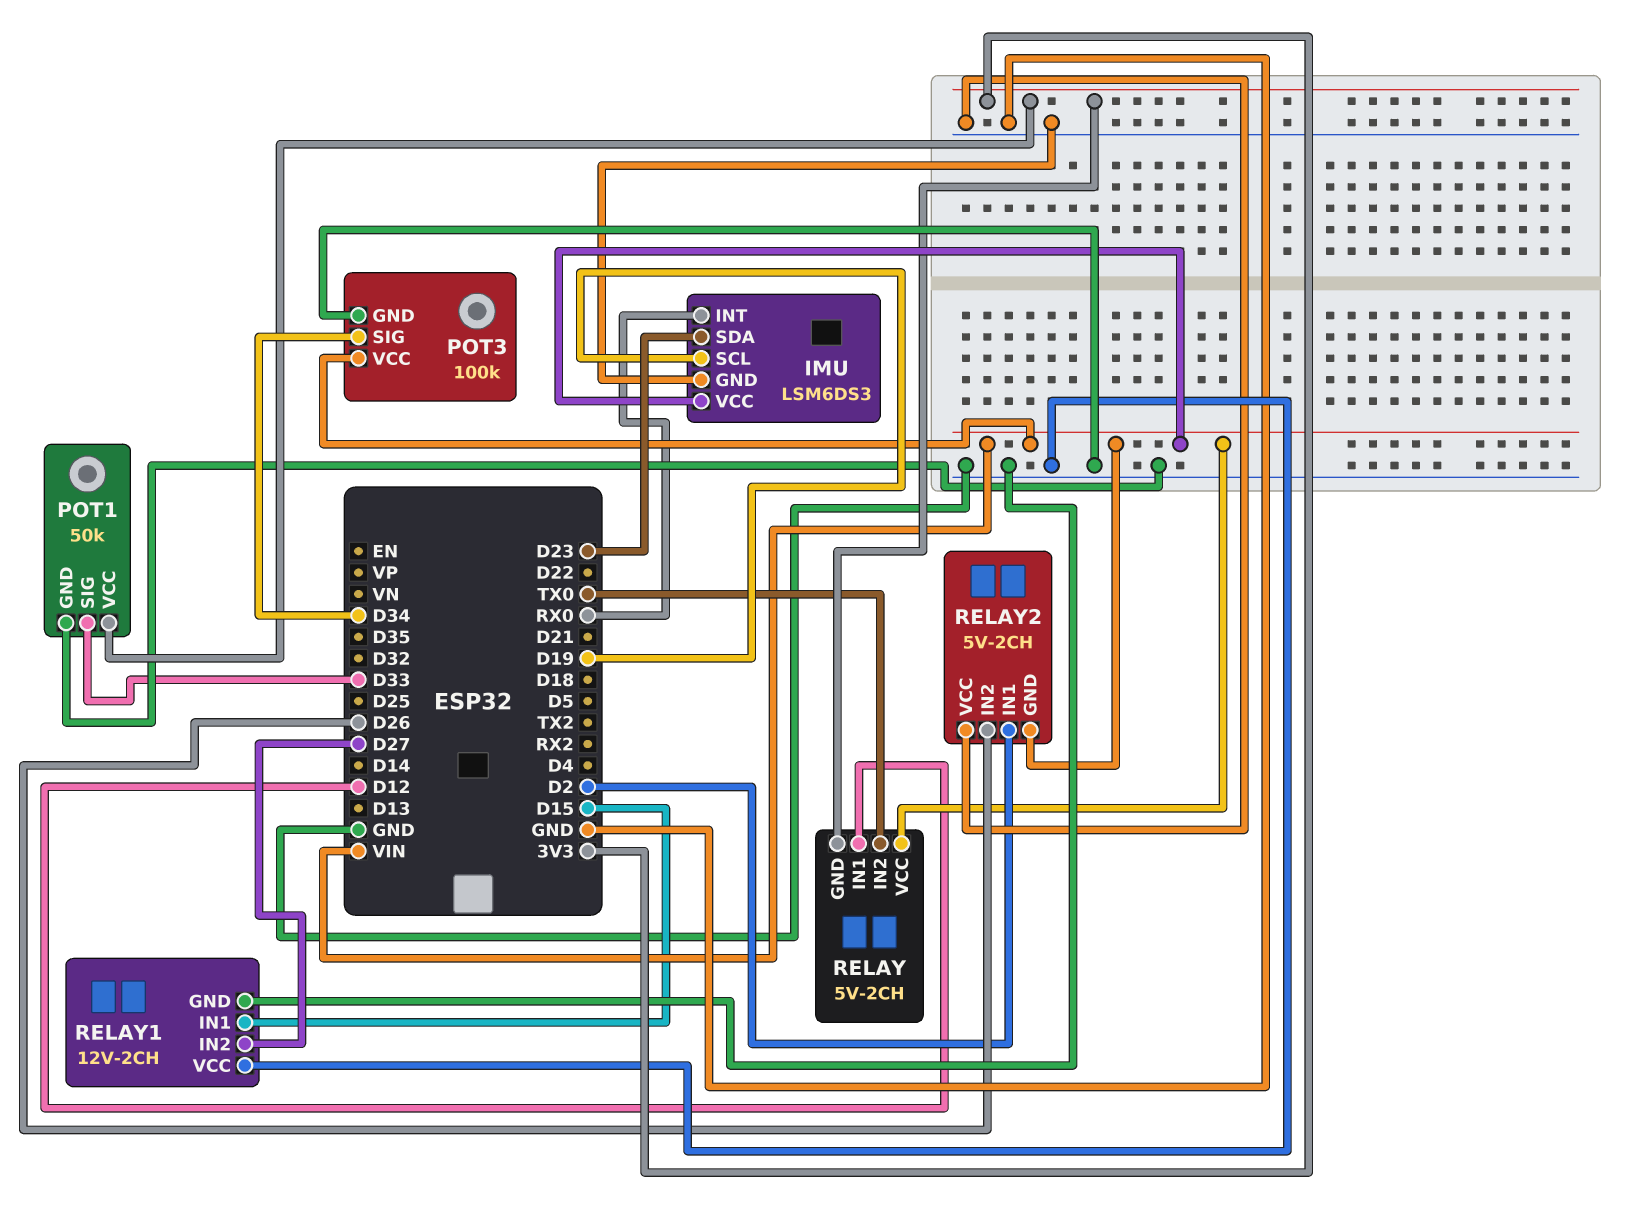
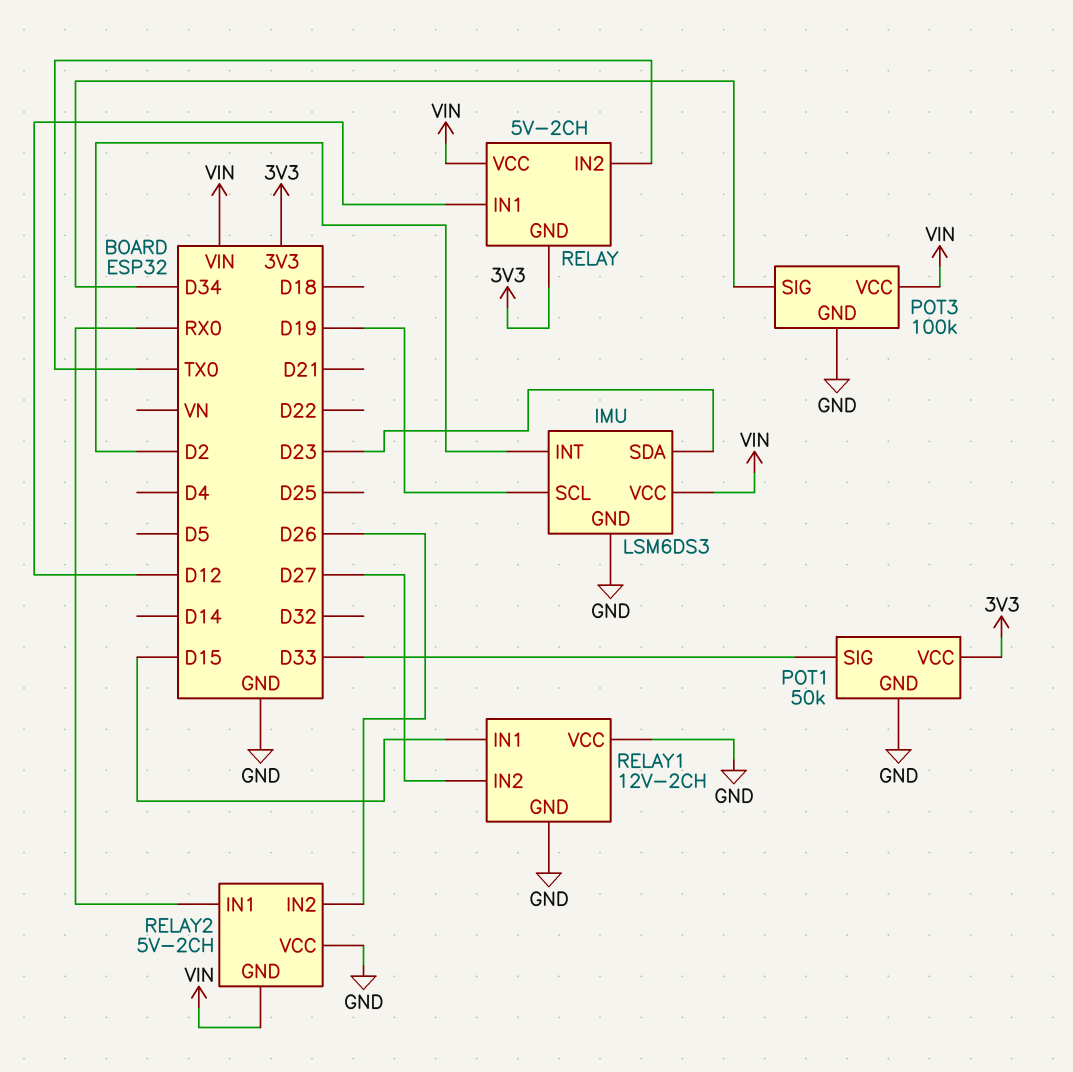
IMU pin INT: RX0 -> D2
RELAY2 pin IN1: D2 -> RX0

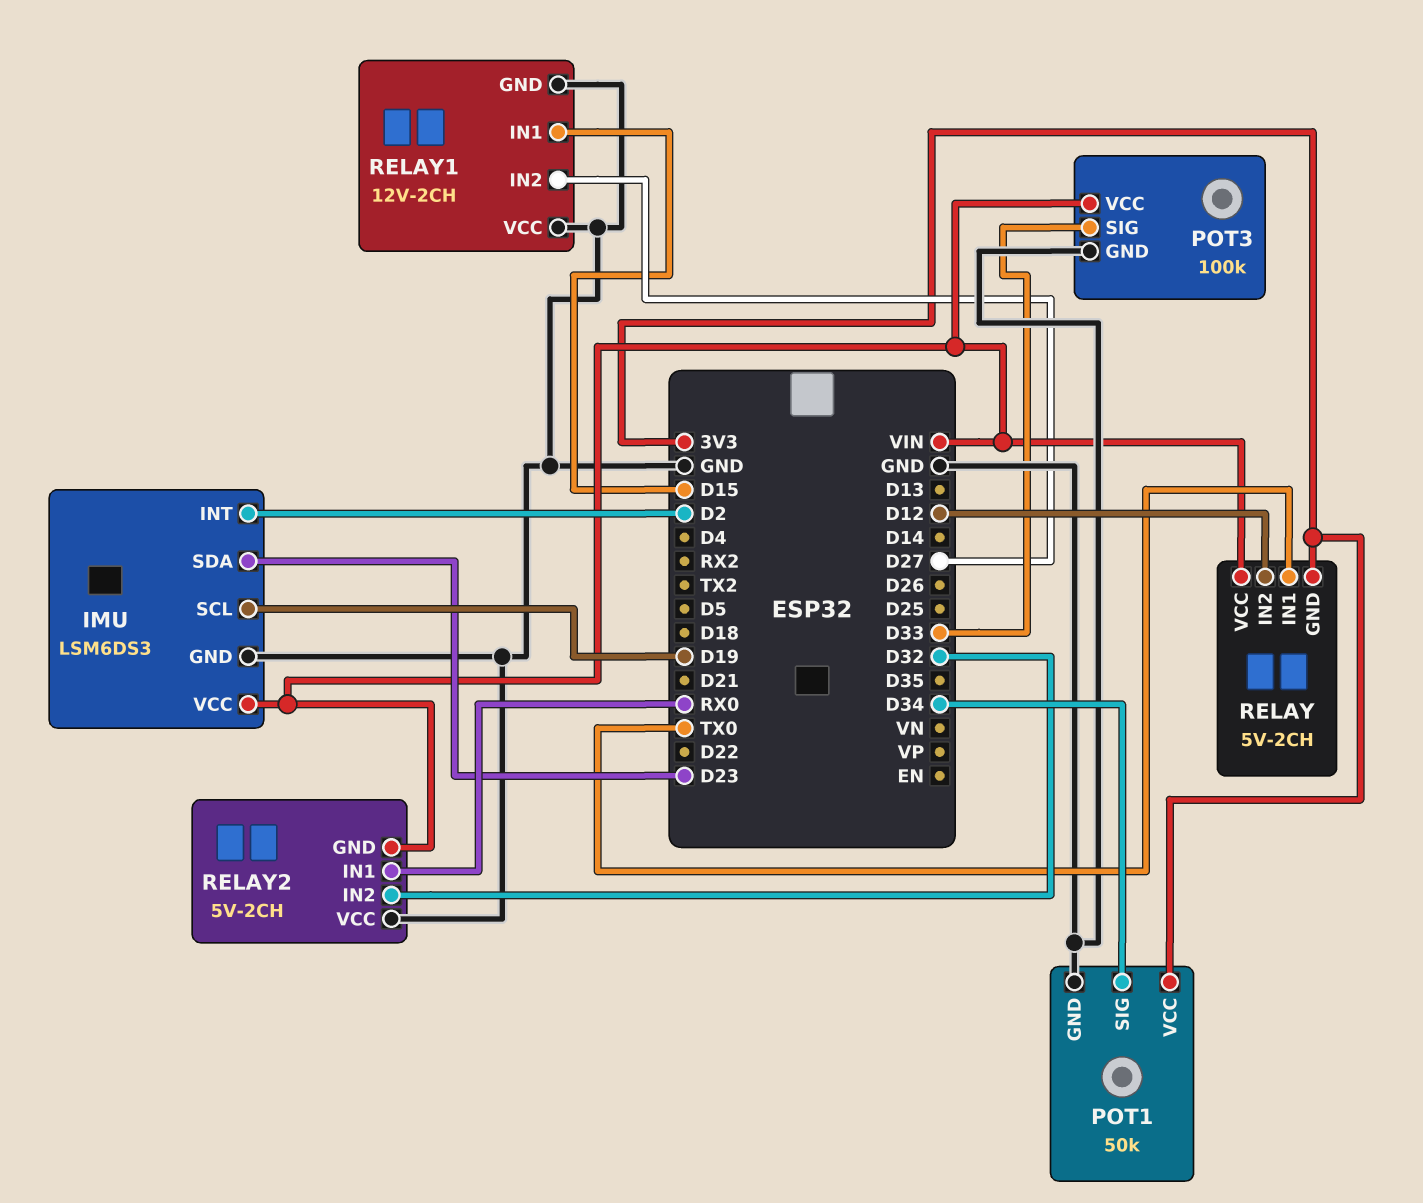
POT1 pin SIG: D33 -> D34
POT3 pin SIG: D34 -> D33
RELAY pin IN1: D12 -> TX0
RELAY pin IN2: TX0 -> D12
RELAY2 pin IN2: D26 -> D32

